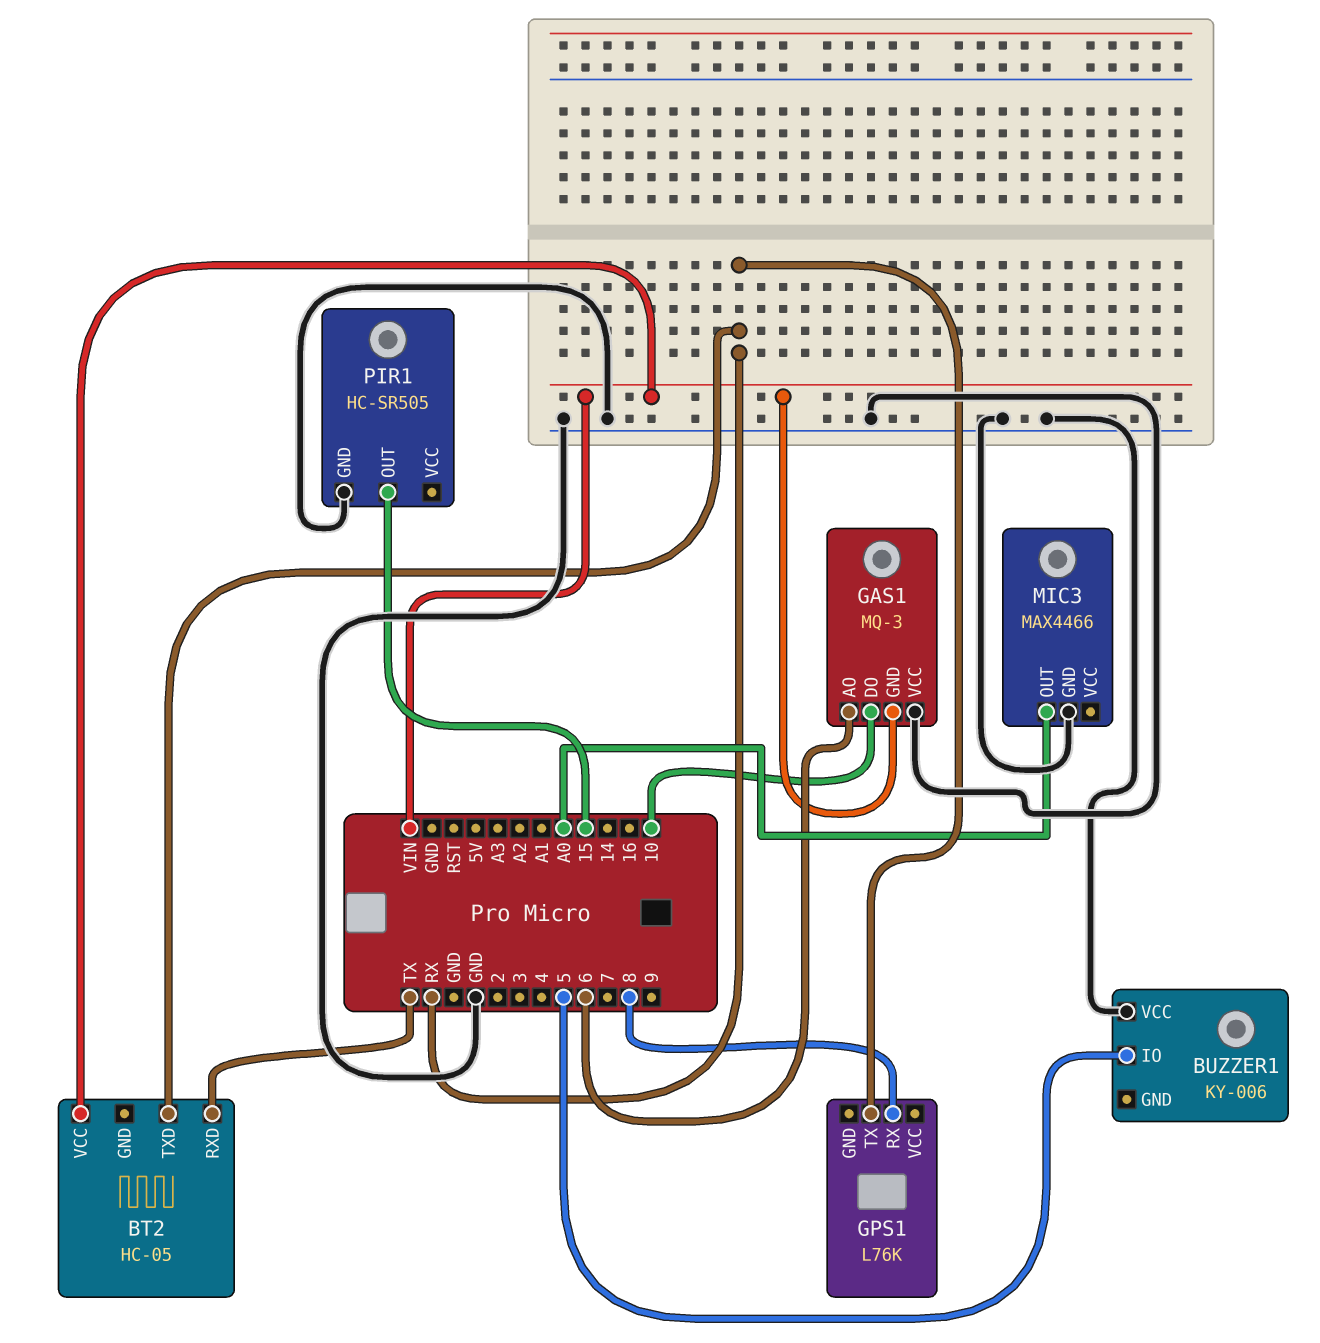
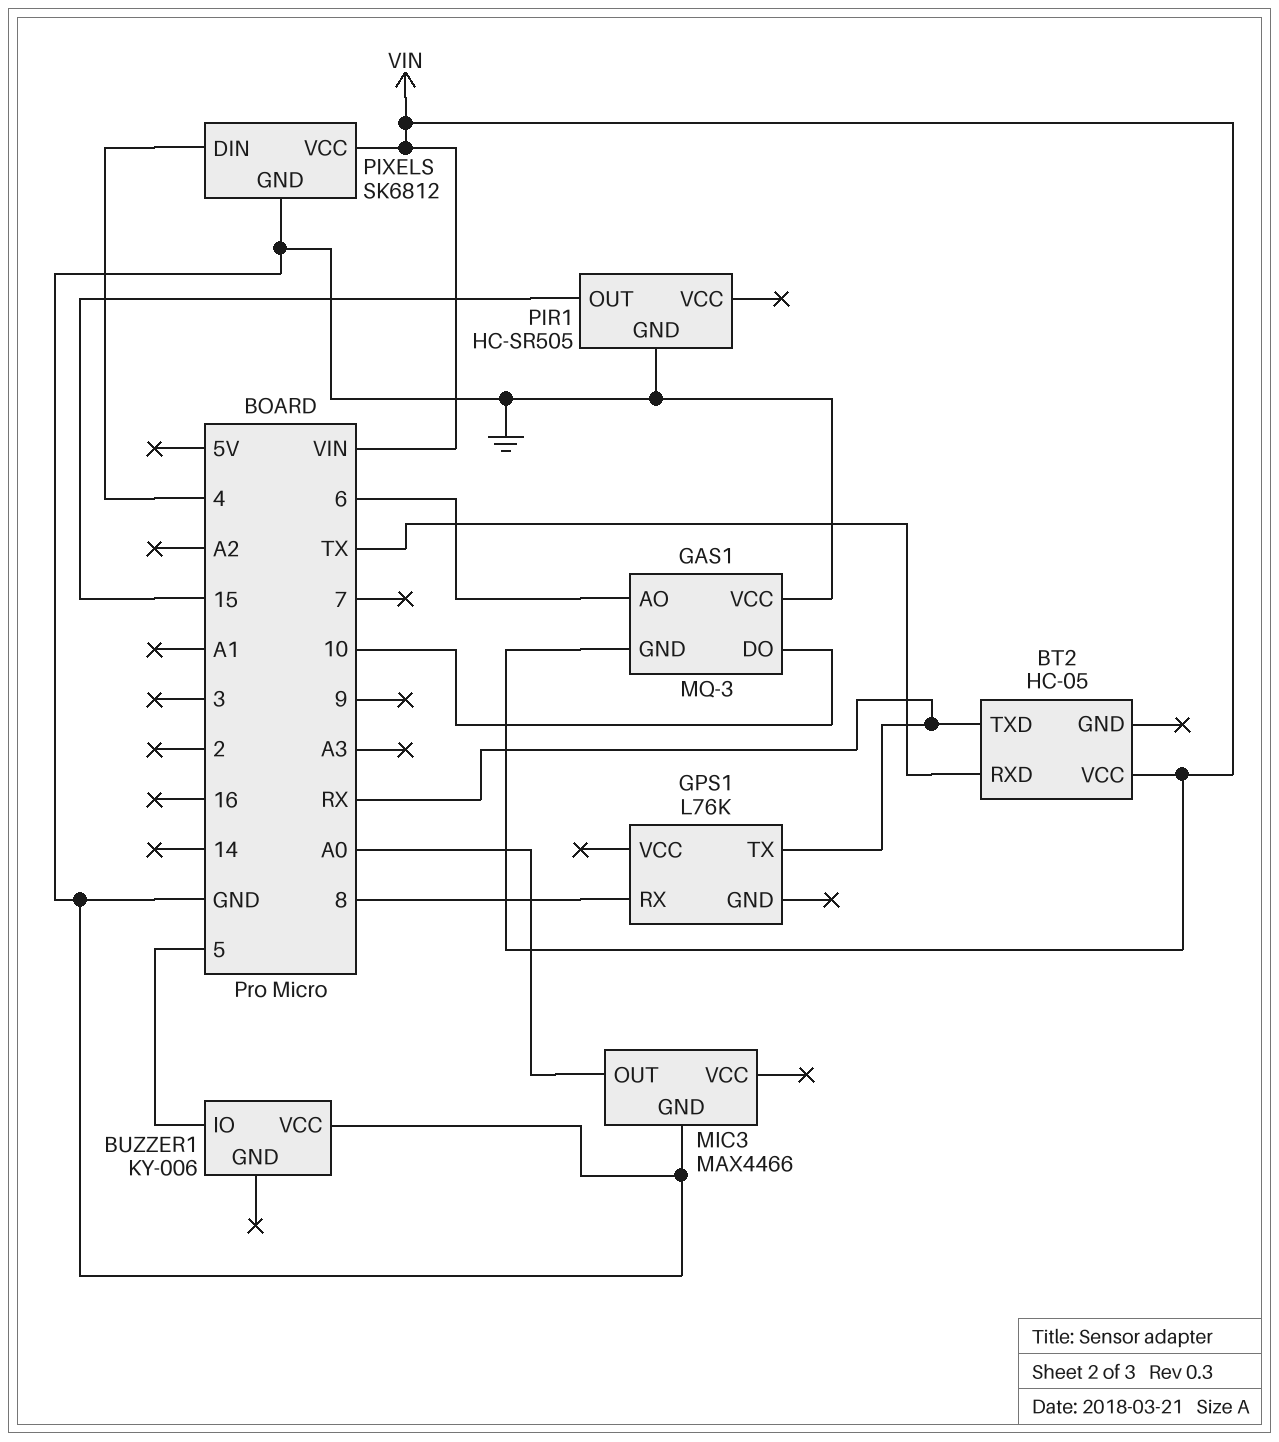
PIXELS: none -> SK6812
PIXELS pin DIN: none -> 4
PIXELS pin GND: none -> GND
PIXELS pin VCC: none -> VIN

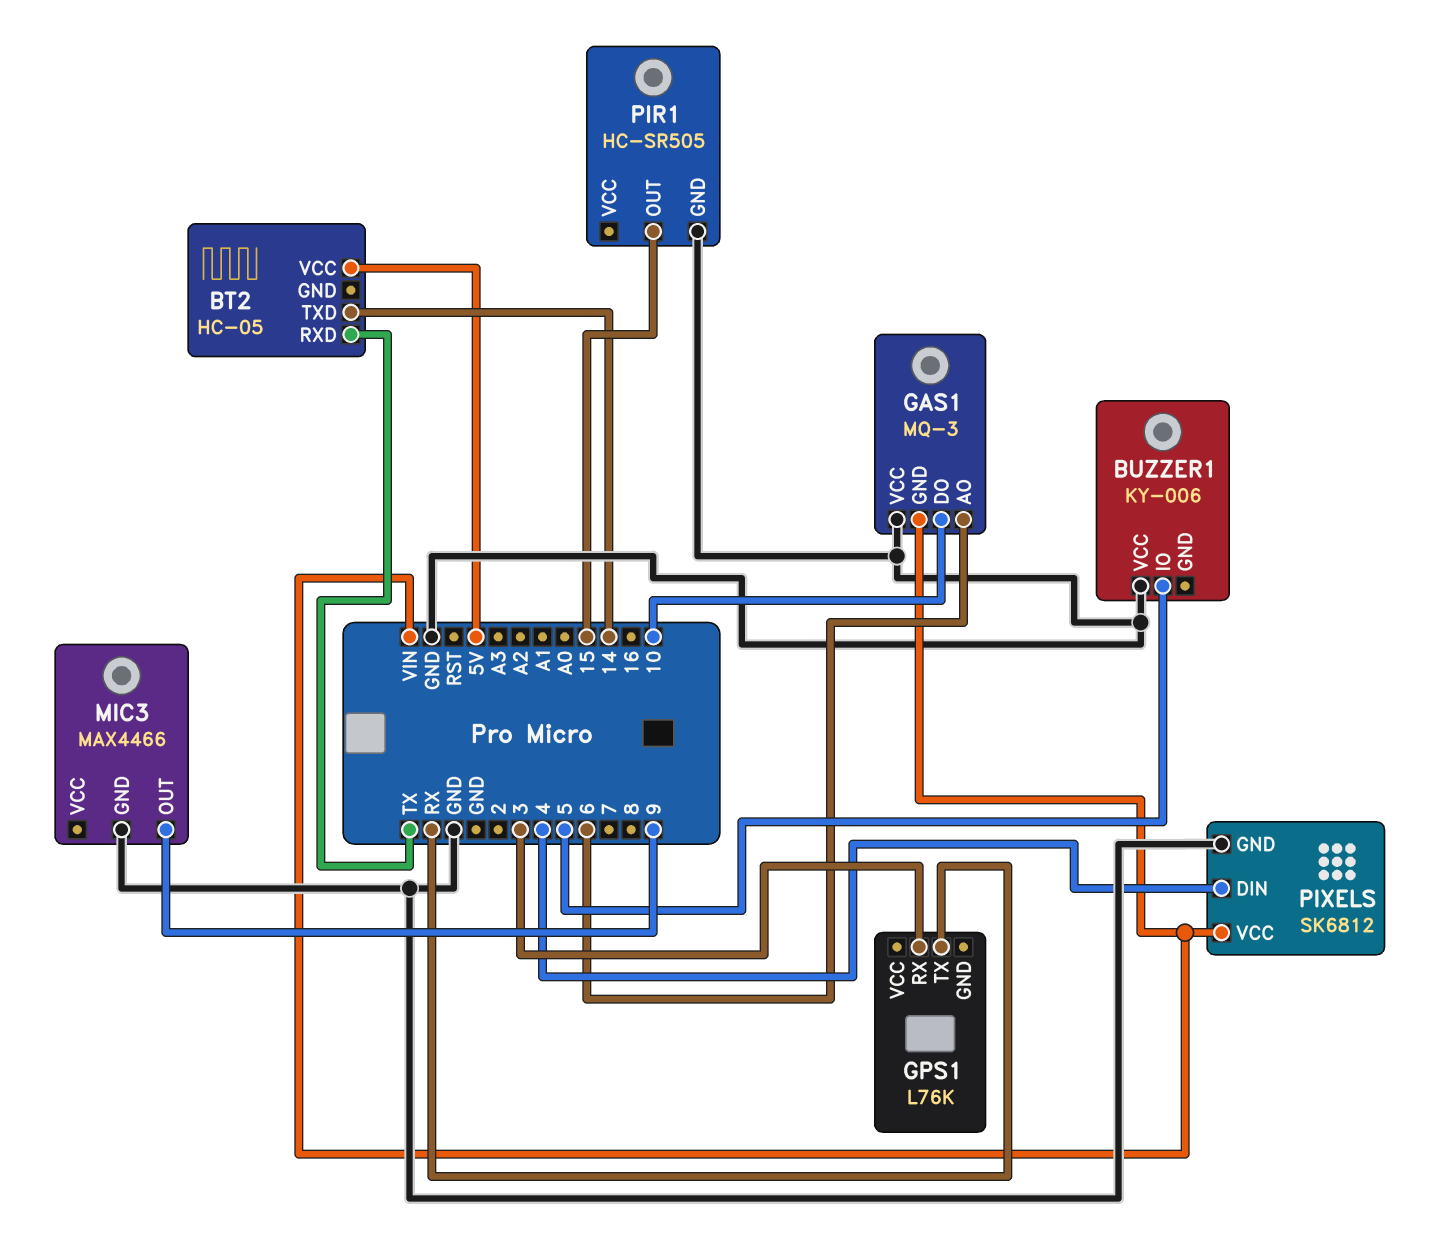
BT2 pin TXD: RX -> 14
BT2 pin VCC: VIN -> 5V
GPS1 pin RX: 8 -> 3
MIC3 pin OUT: A0 -> 9

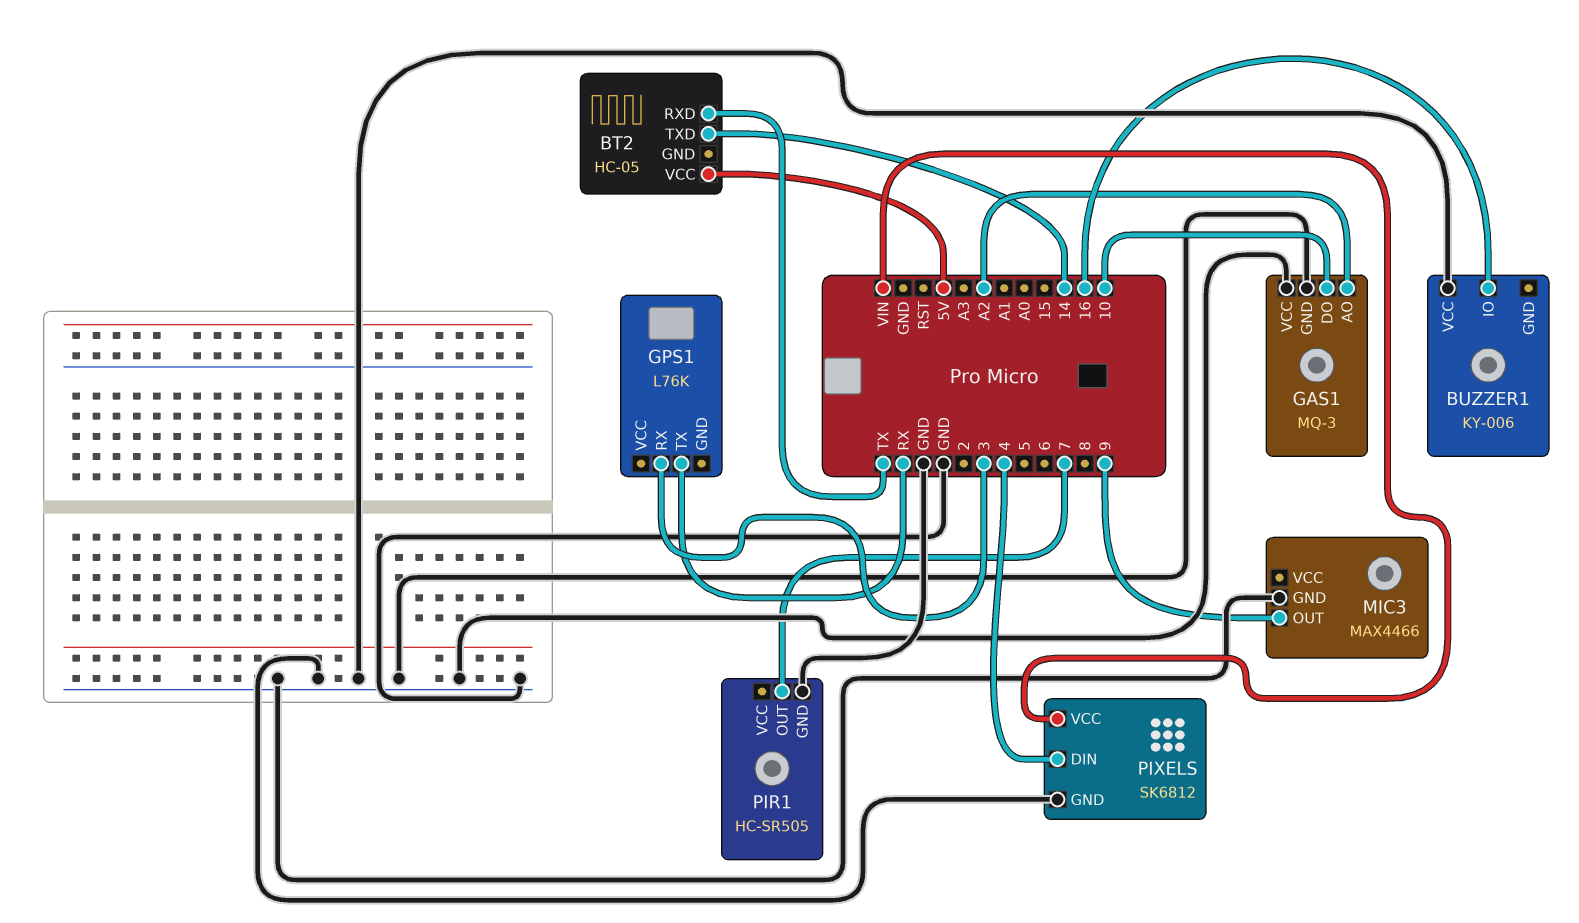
BUZZER1 pin IO: 5 -> 16
GAS1 pin AO: 6 -> A2
GAS1 pin GND: VIN -> GND
PIR1 pin OUT: 15 -> 7

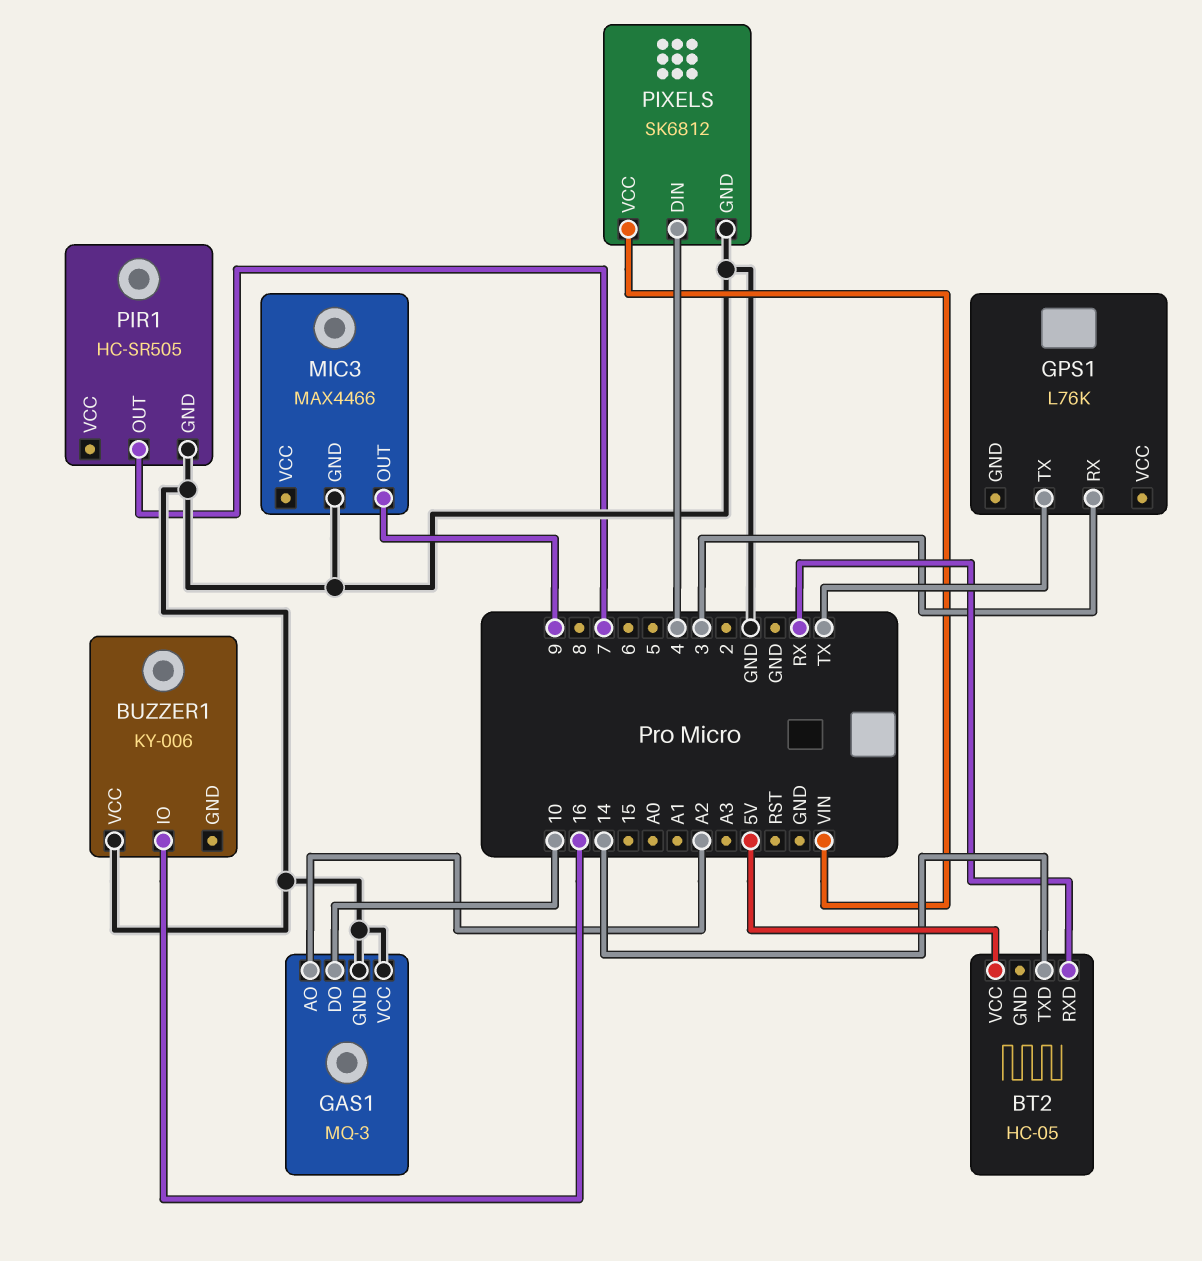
BT2 pin RXD: TX -> RX
GPS1 pin TX: RX -> TX

